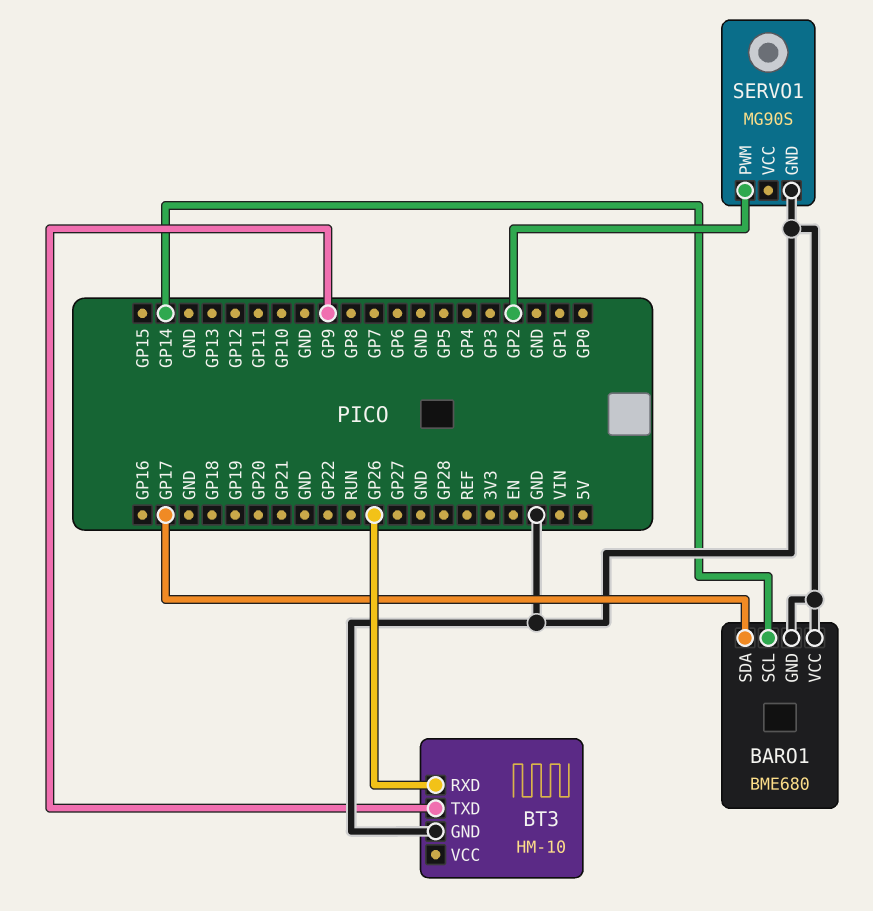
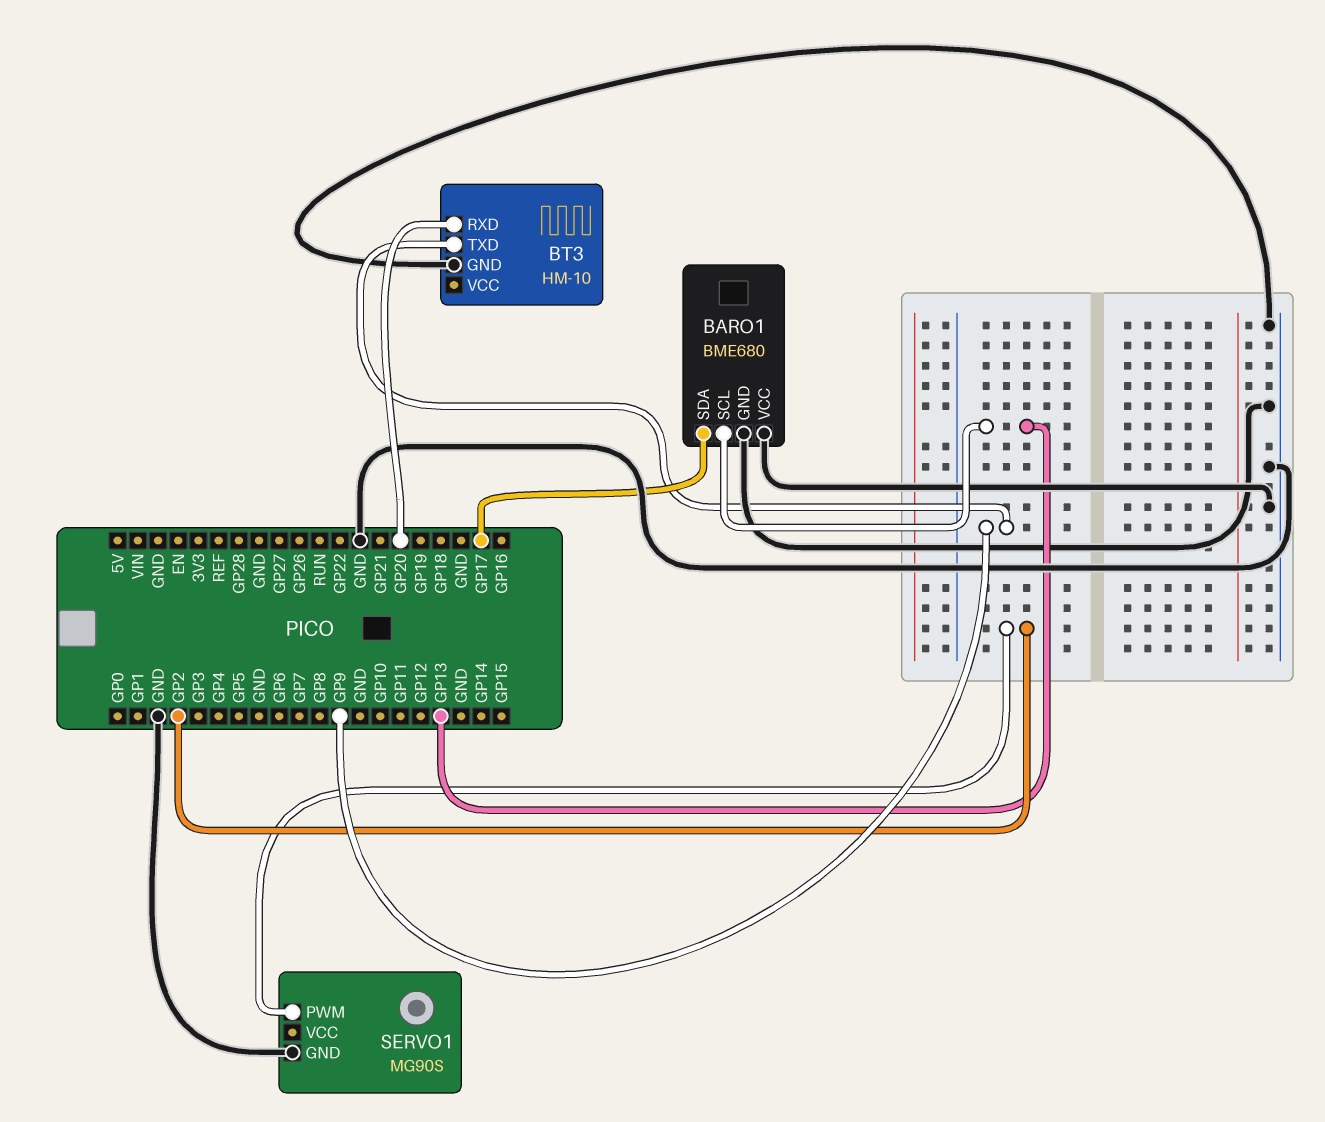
BARO1 pin SCL: GP14 -> GP13
BT3 pin RXD: GP26 -> GP20

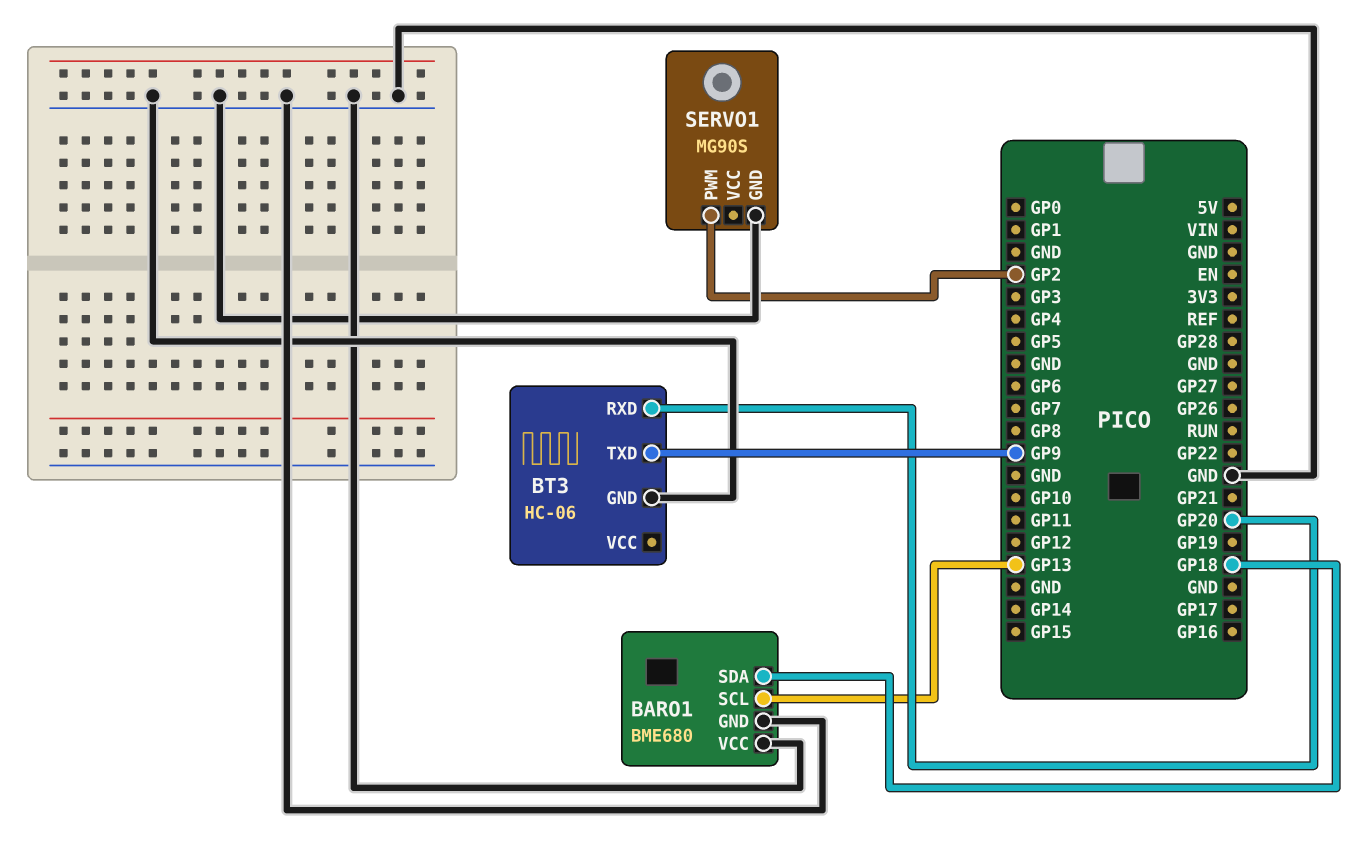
BARO1 pin SDA: GP17 -> GP18
BT3: HM-10 -> HC-06

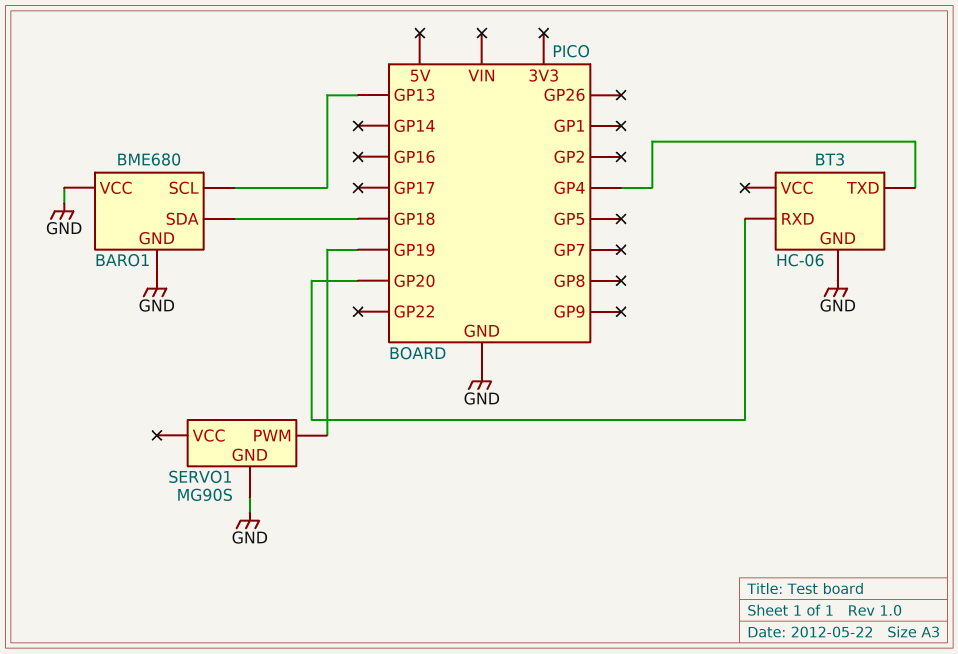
BT3 pin TXD: GP9 -> GP4
SERVO1 pin PWM: GP2 -> GP19

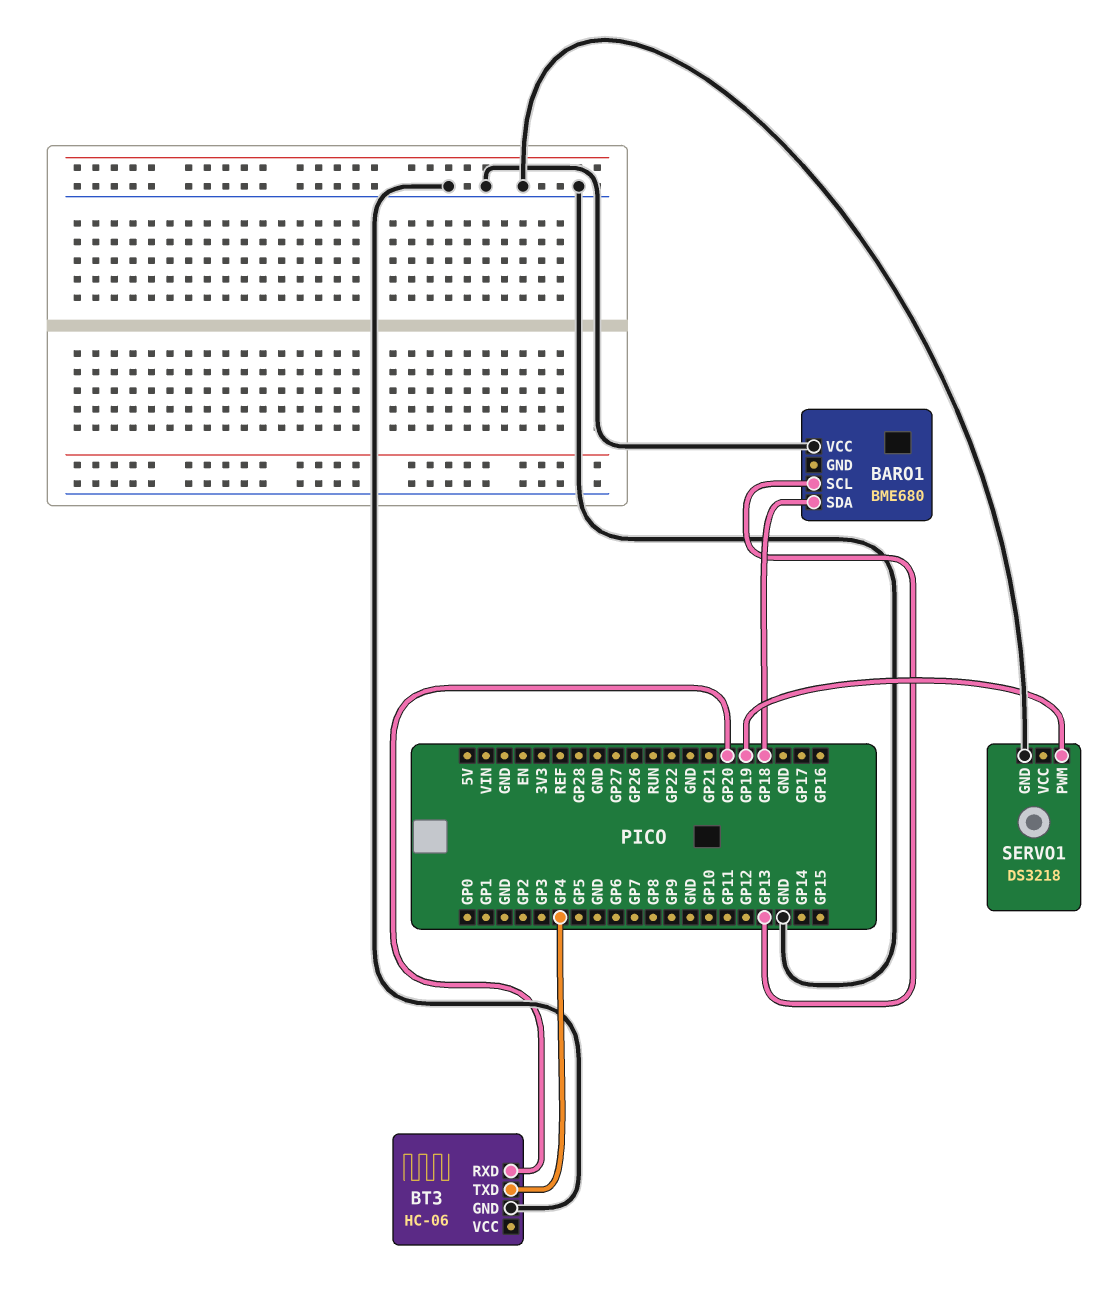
BARO1 pin GND: GND -> none
SERVO1: MG90S -> DS3218

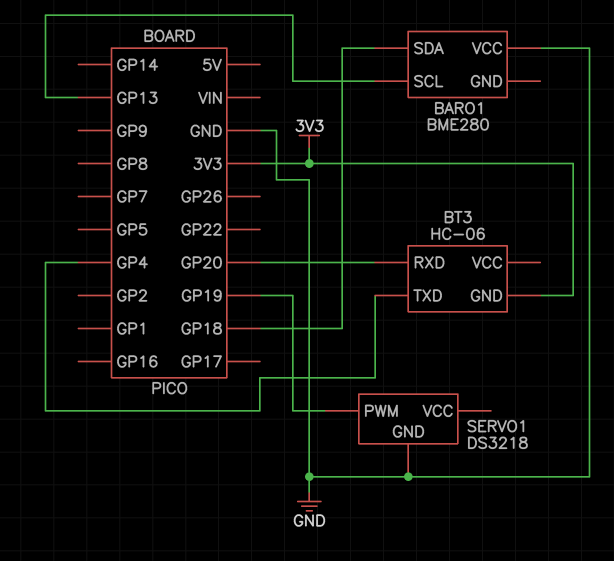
BARO1: BME680 -> BME280
BT3 pin GND: GND -> 3V3

